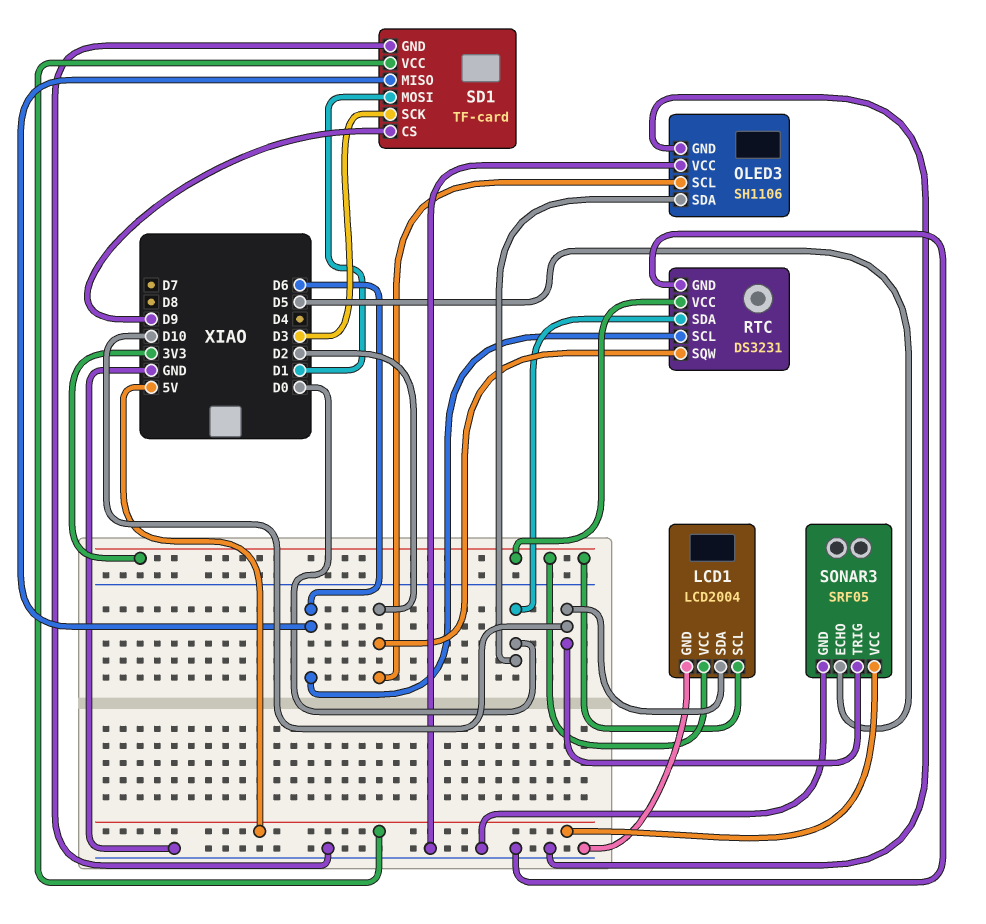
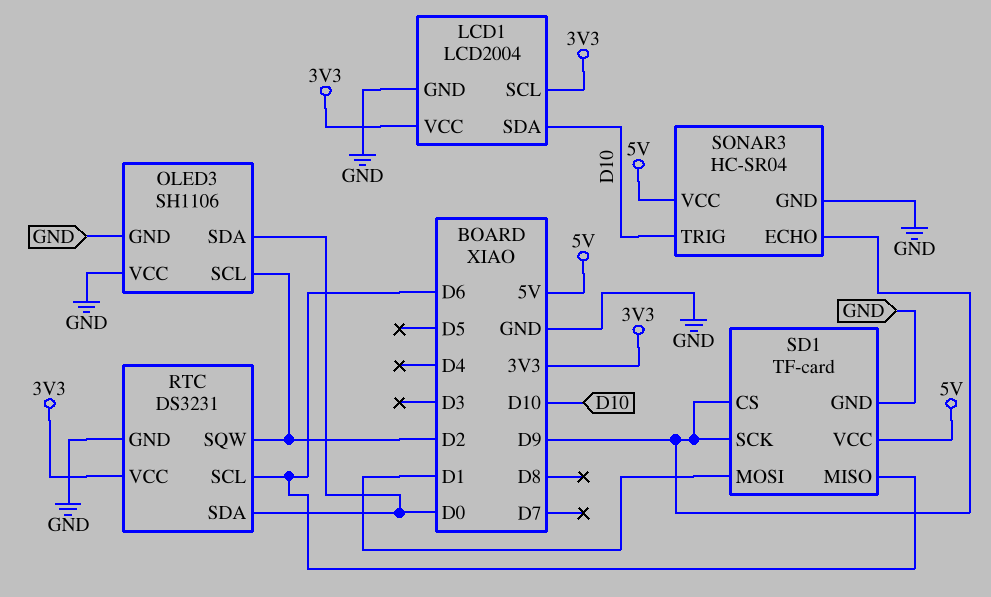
SD1 pin SCK: D3 -> D9
SONAR3: SRF05 -> HC-SR04
SONAR3 pin ECHO: D5 -> D9

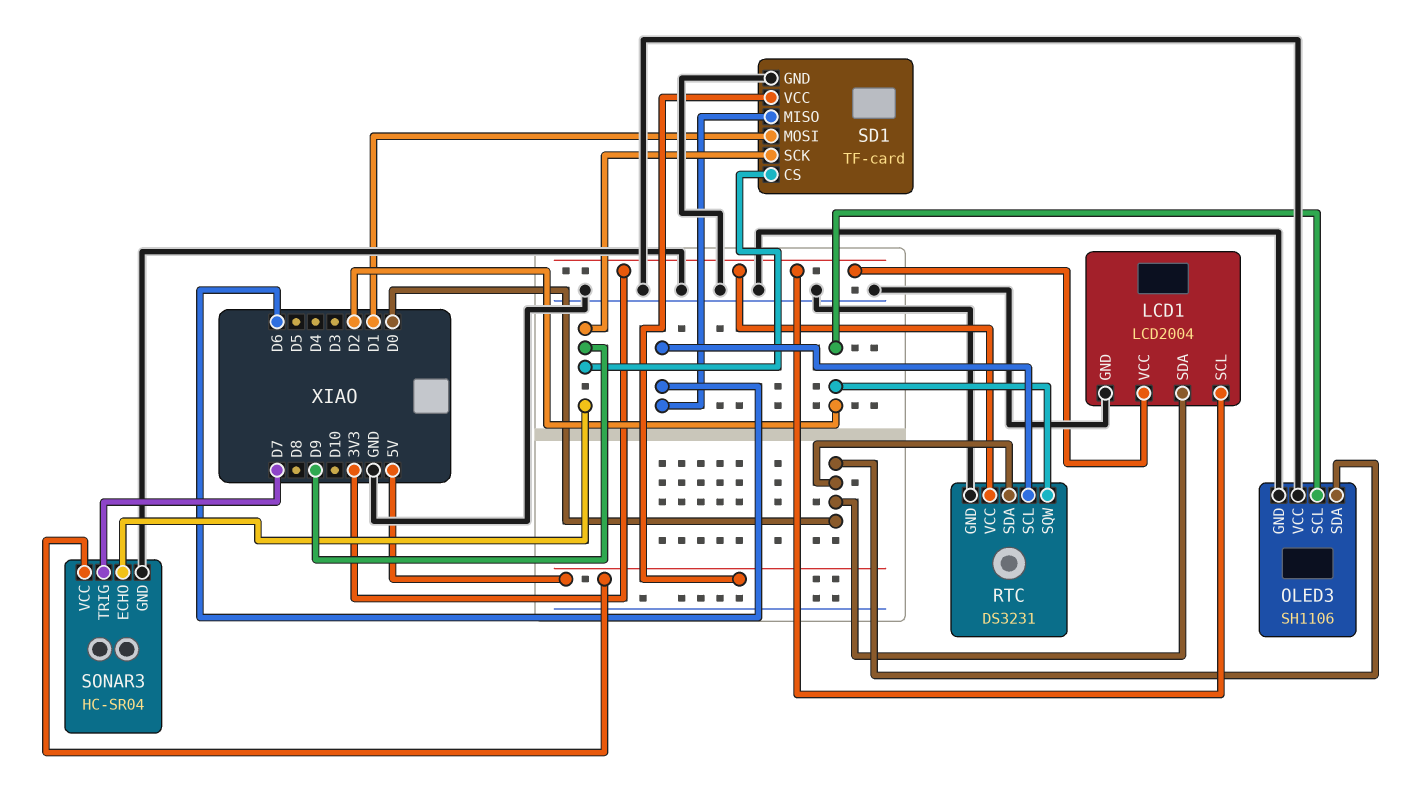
LCD1 pin SDA: D10 -> D0
SONAR3 pin TRIG: D10 -> D7

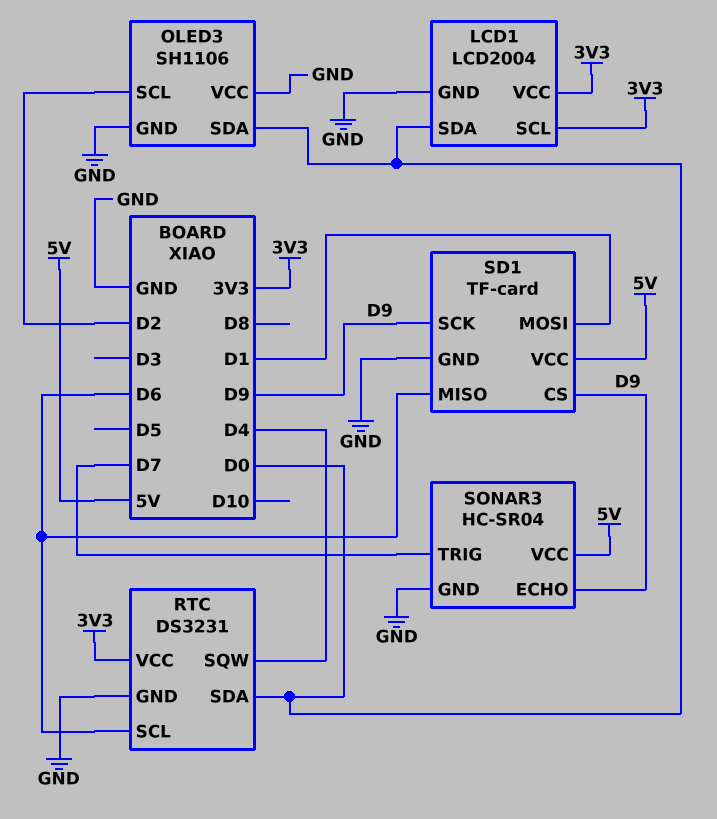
RTC pin SQW: D2 -> D4

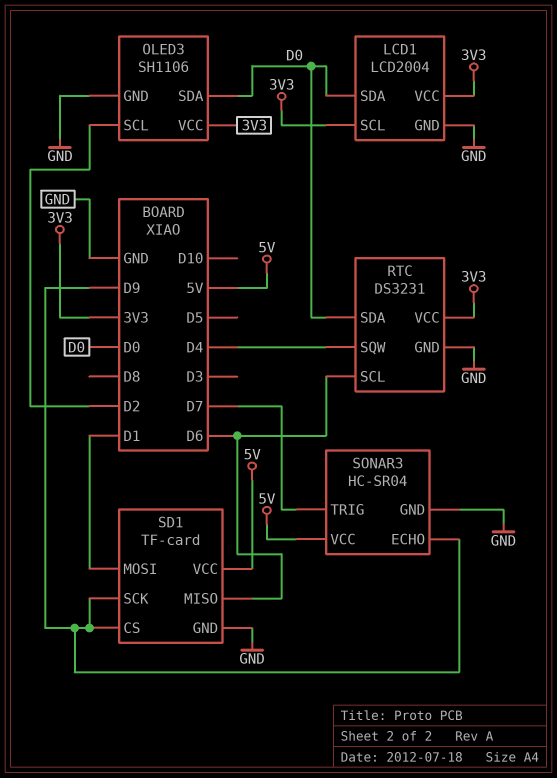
OLED3 pin VCC: GND -> 3V3

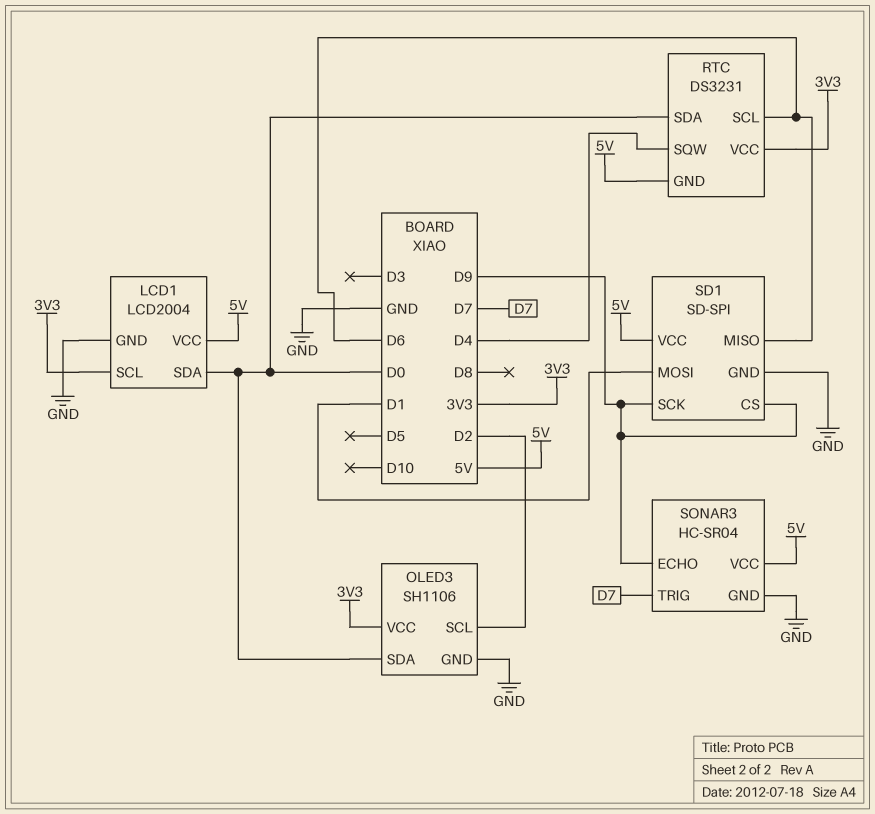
LCD1 pin VCC: 3V3 -> 5V
RTC pin GND: GND -> 5V
SD1: TF-card -> SD-SPI

